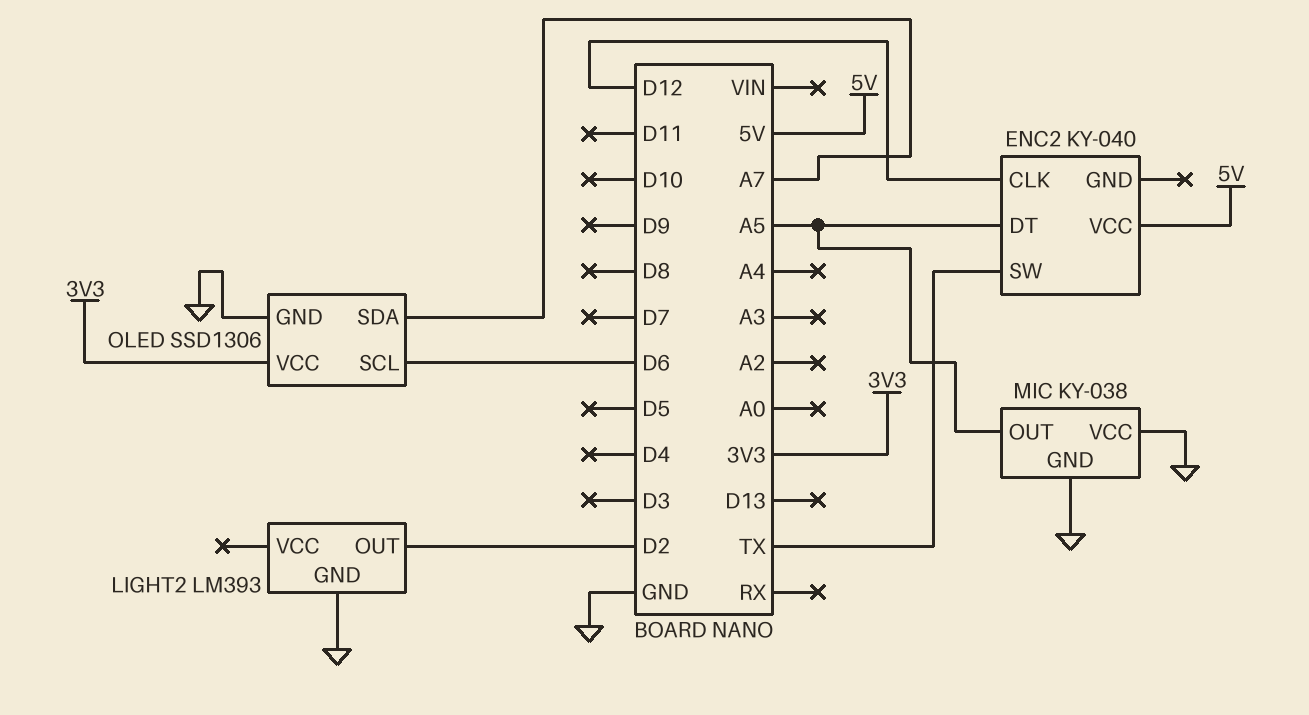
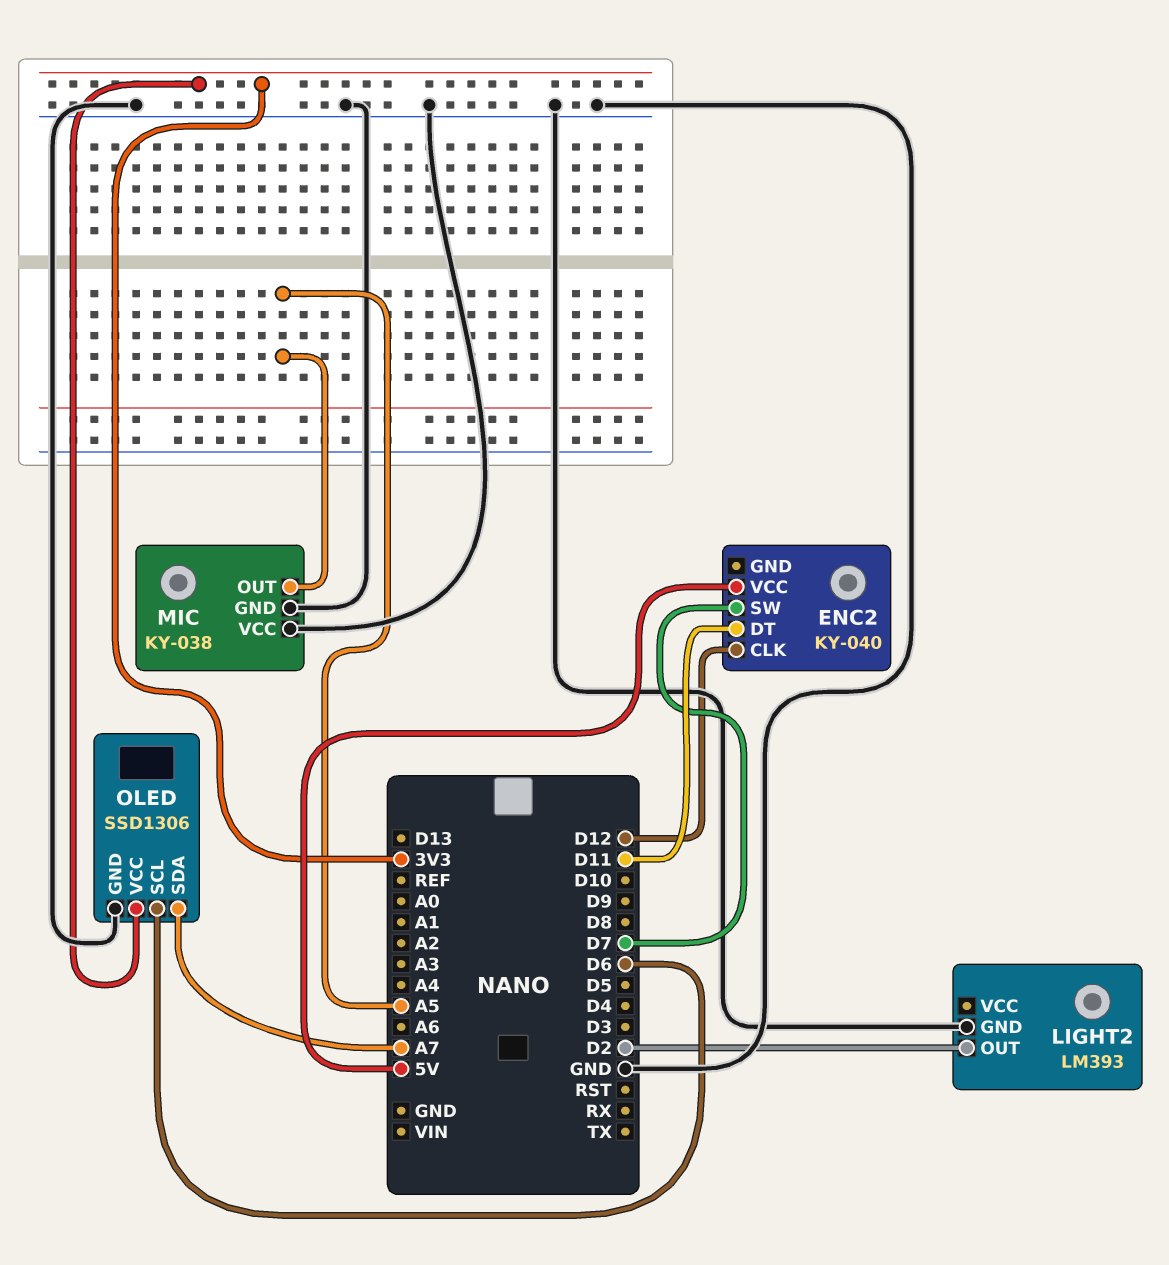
ENC2 pin DT: A5 -> D11
ENC2 pin SW: TX -> D7

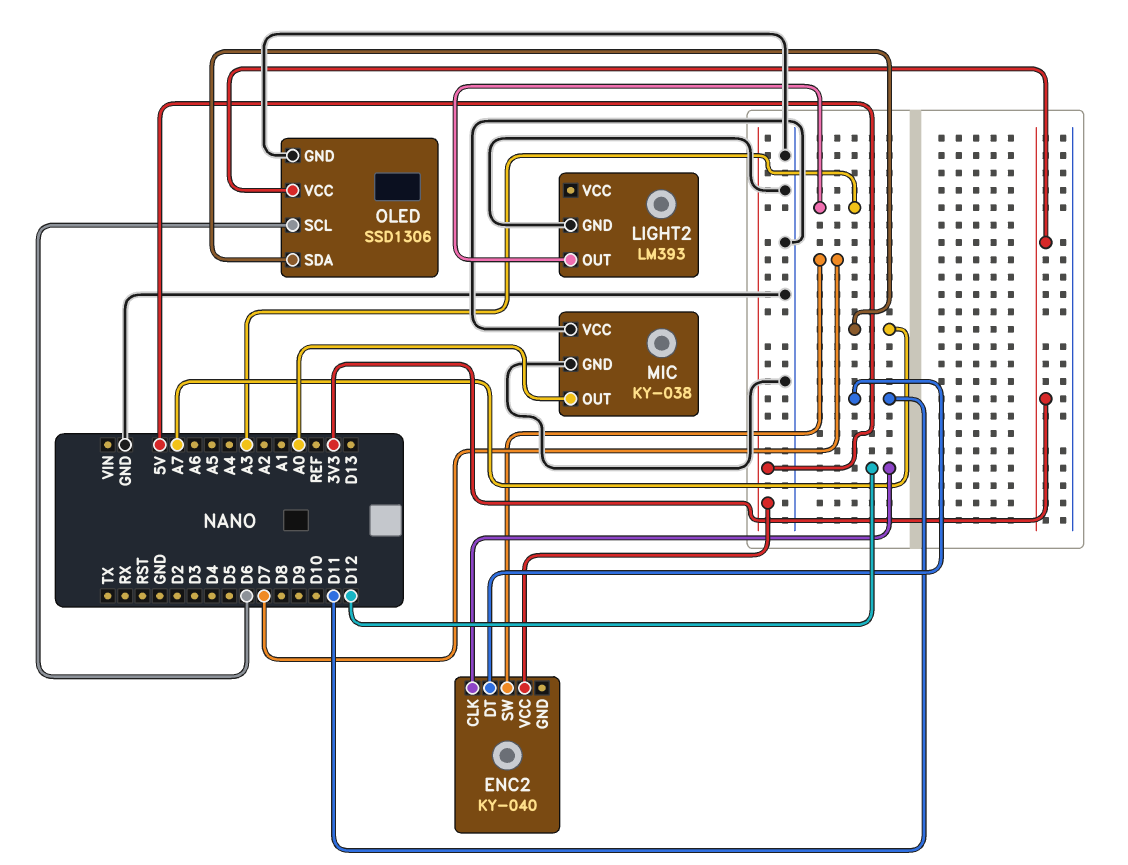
LIGHT2 pin OUT: D2 -> A3
MIC pin OUT: A5 -> A0

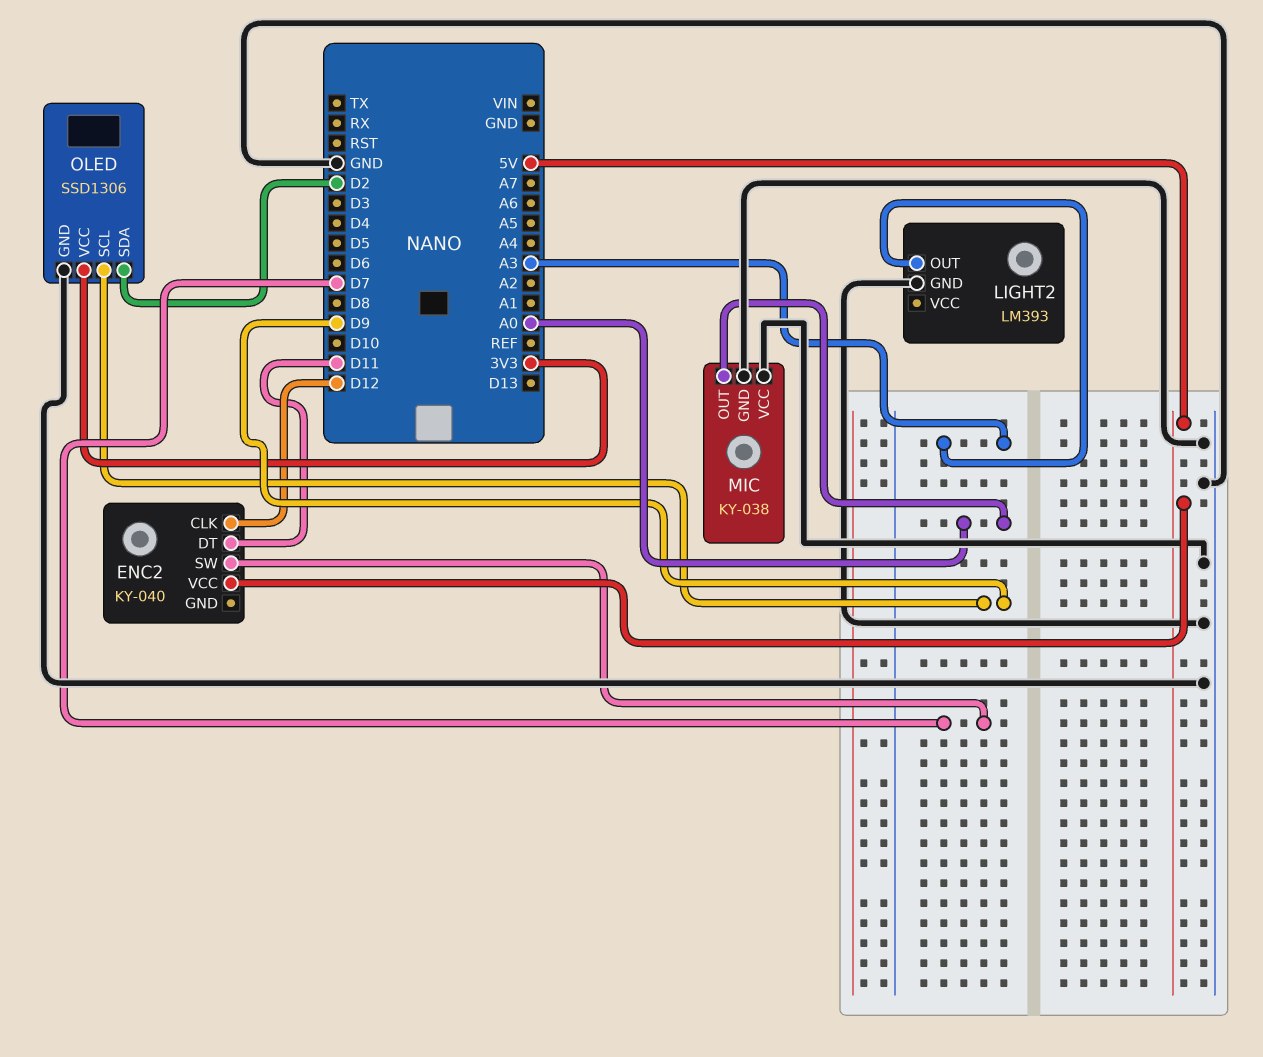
OLED pin SCL: D6 -> D9
OLED pin SDA: A7 -> D2

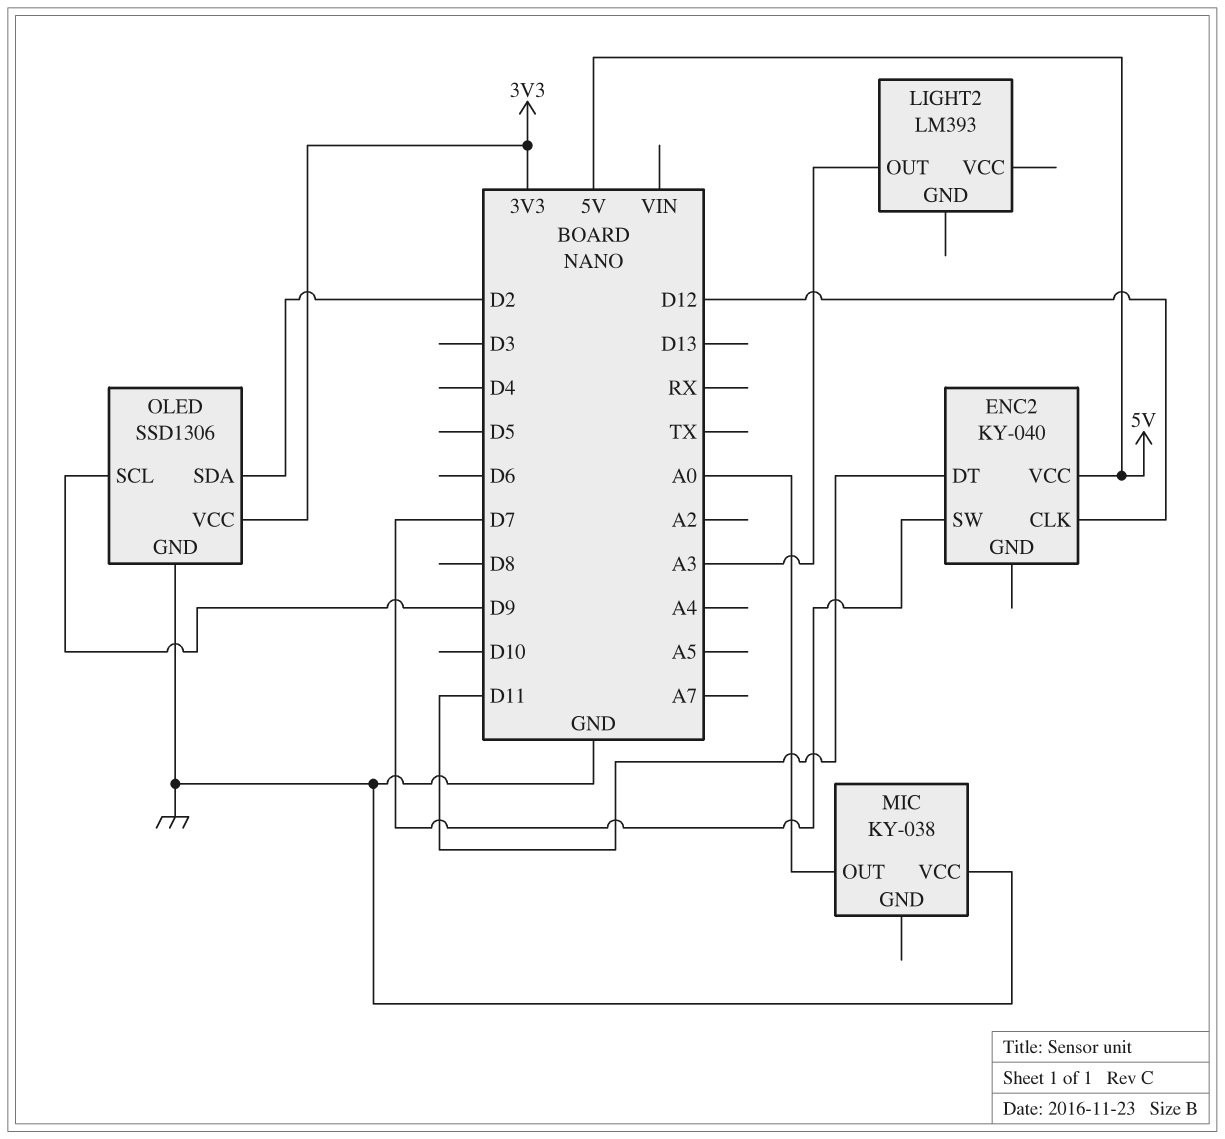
LIGHT2 pin GND: GND -> none
MIC pin GND: GND -> none

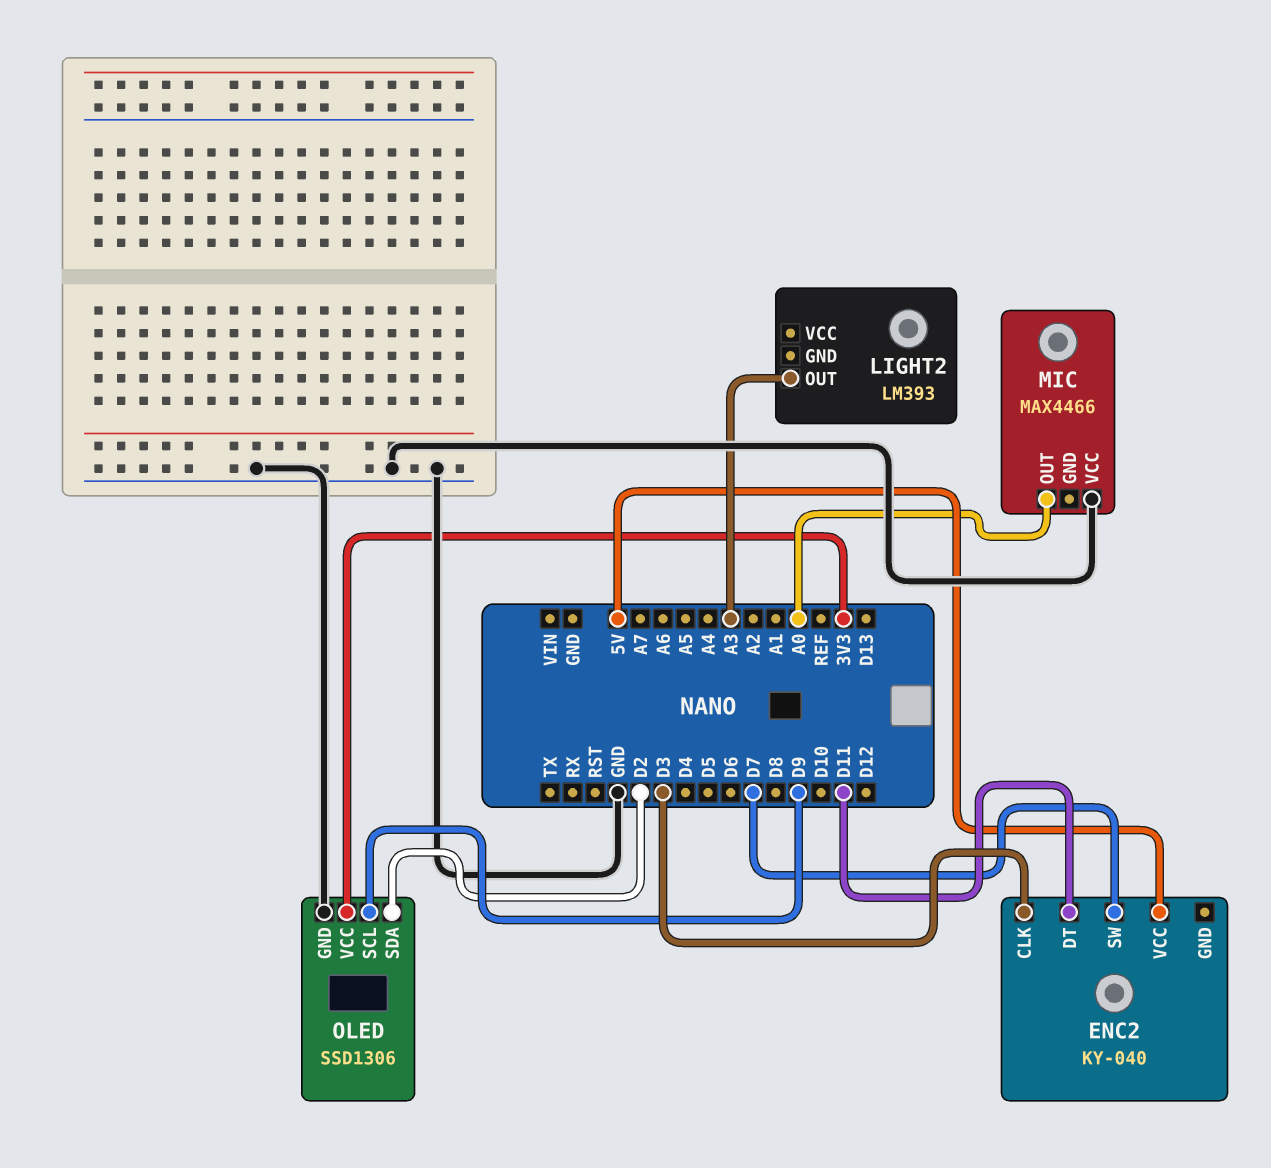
ENC2 pin CLK: D12 -> D3
MIC: KY-038 -> MAX4466

